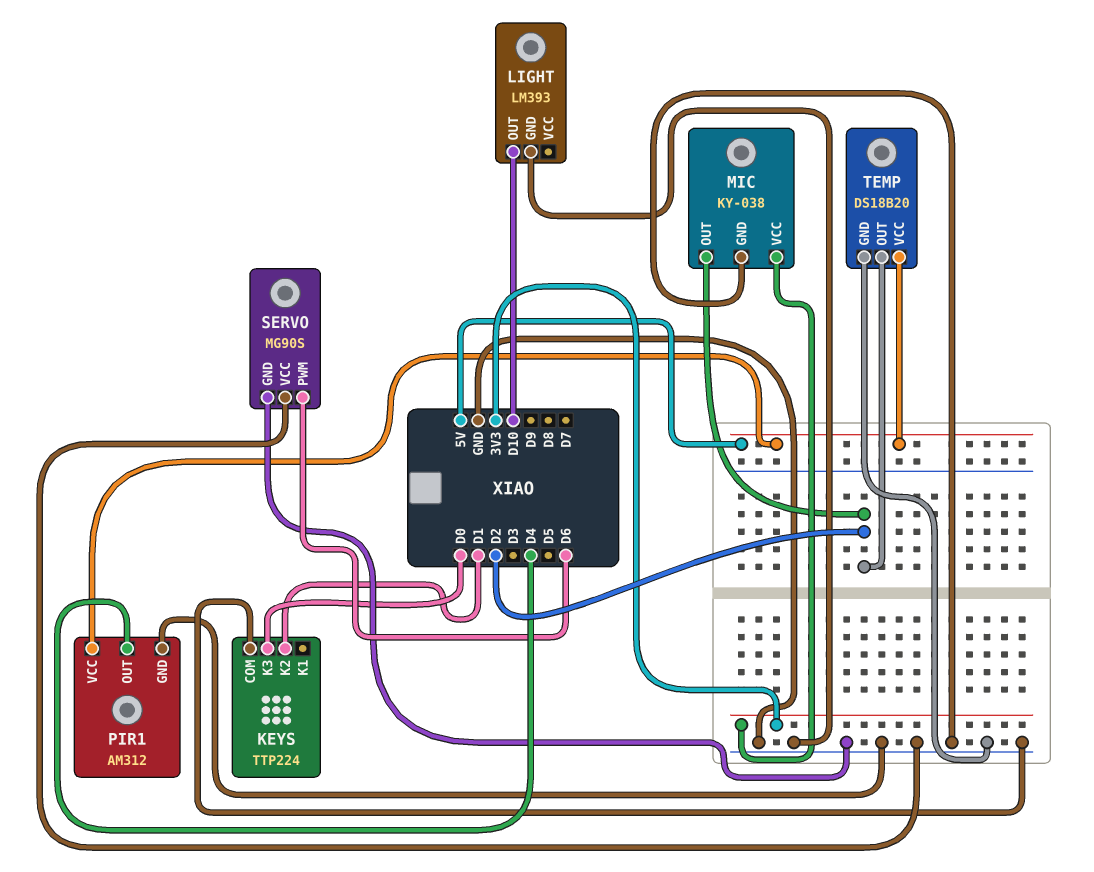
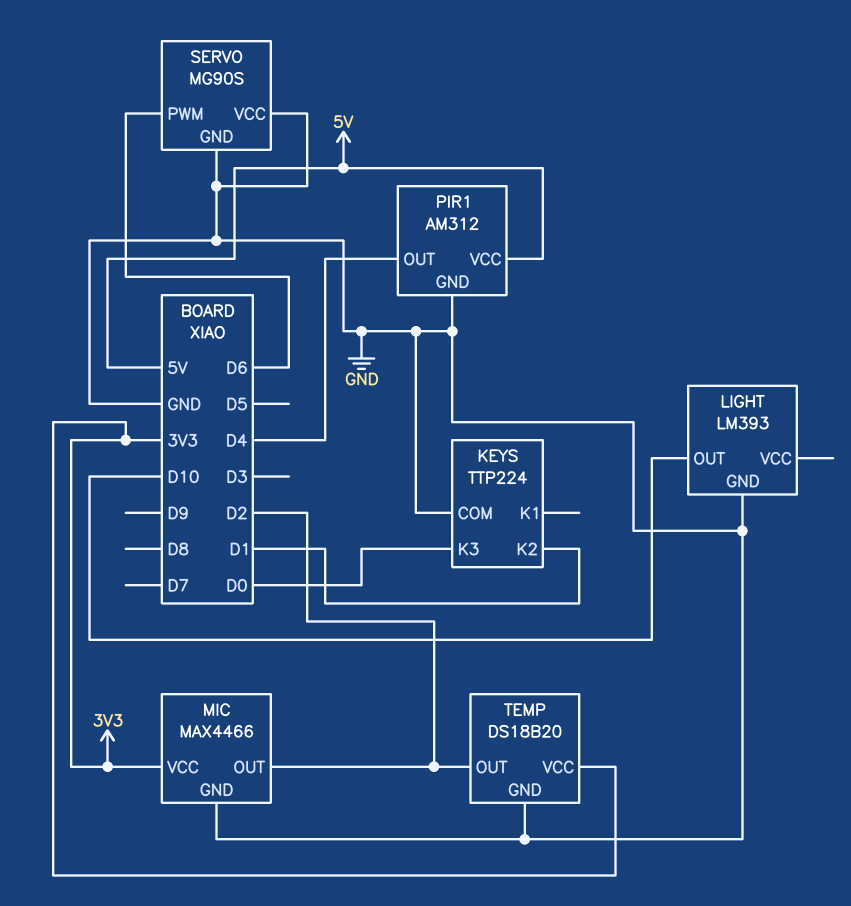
MIC: KY-038 -> MAX4466
TEMP pin VCC: 5V -> 3V3

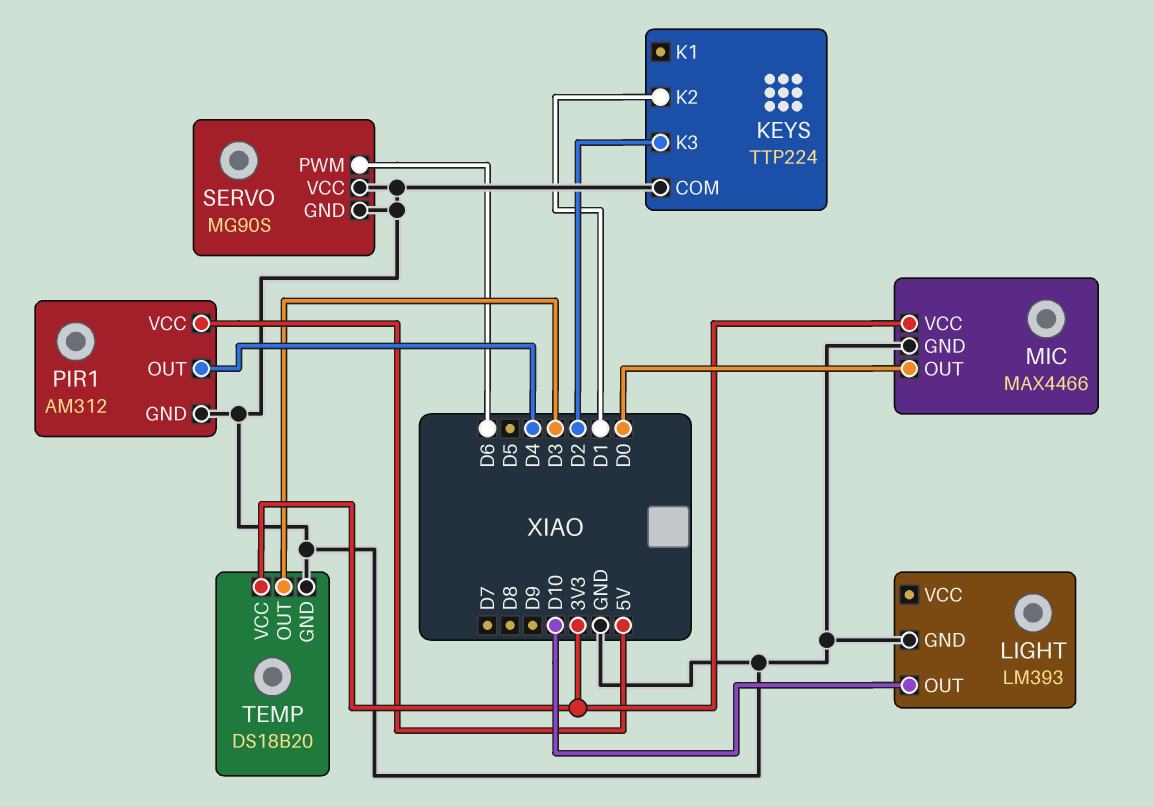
KEYS pin K3: D0 -> D2
MIC pin OUT: D2 -> D0
TEMP pin OUT: D2 -> D3

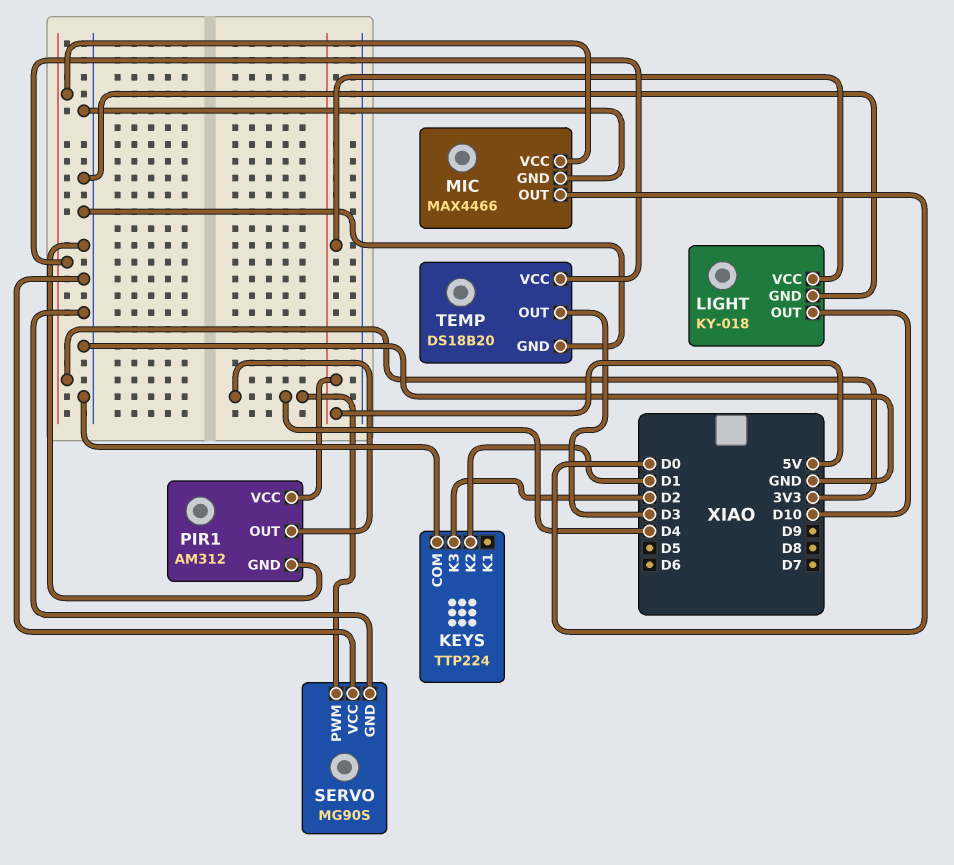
LIGHT: LM393 -> KY-018
LIGHT pin VCC: none -> 5V
SERVO pin PWM: D6 -> D4

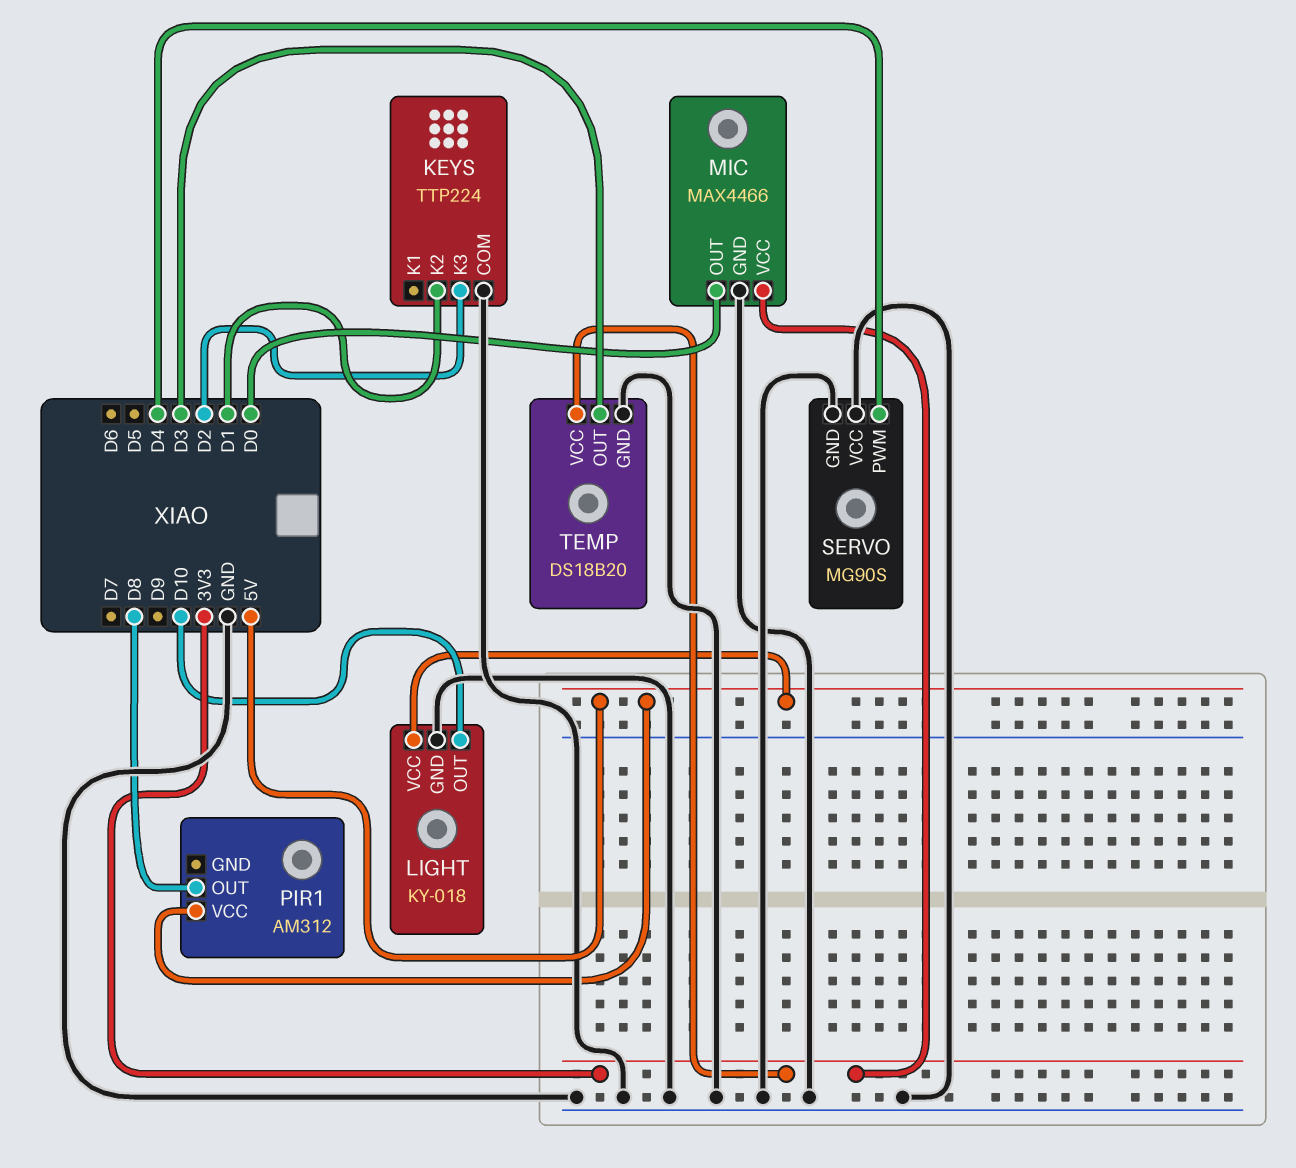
PIR1 pin GND: GND -> none
PIR1 pin OUT: D4 -> D8

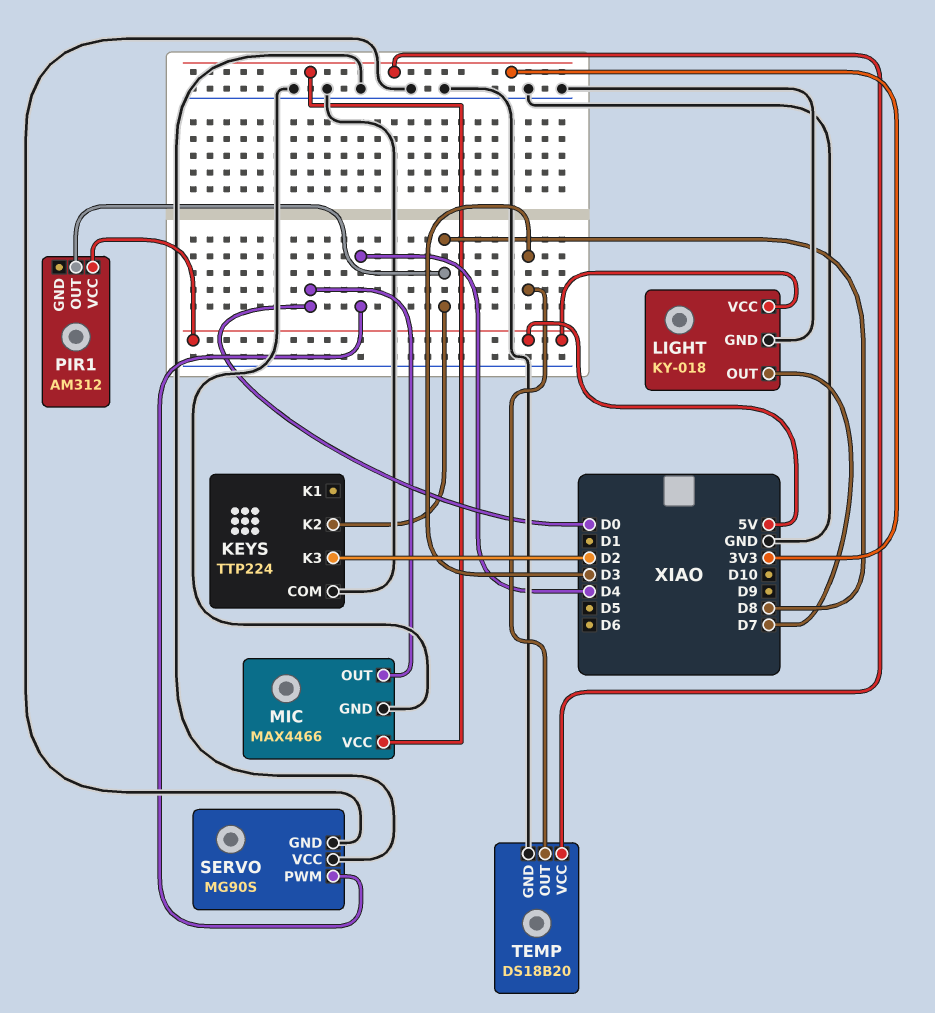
KEYS pin K2: D1 -> D8
LIGHT pin OUT: D10 -> D7

